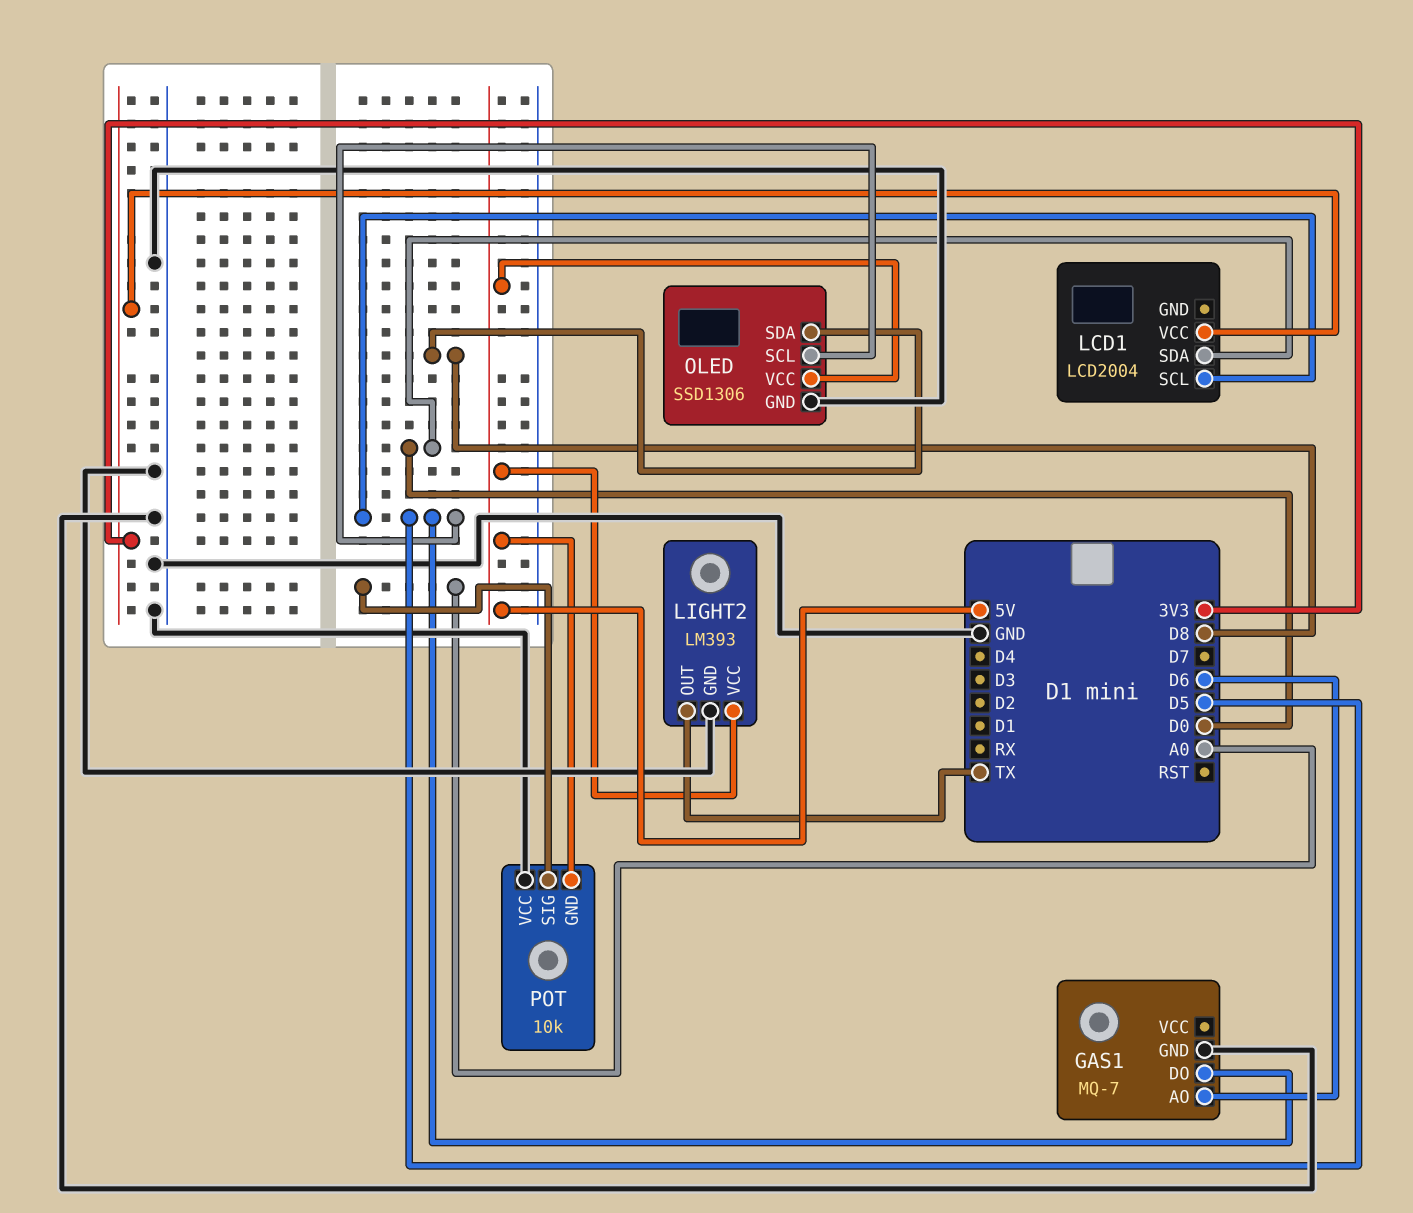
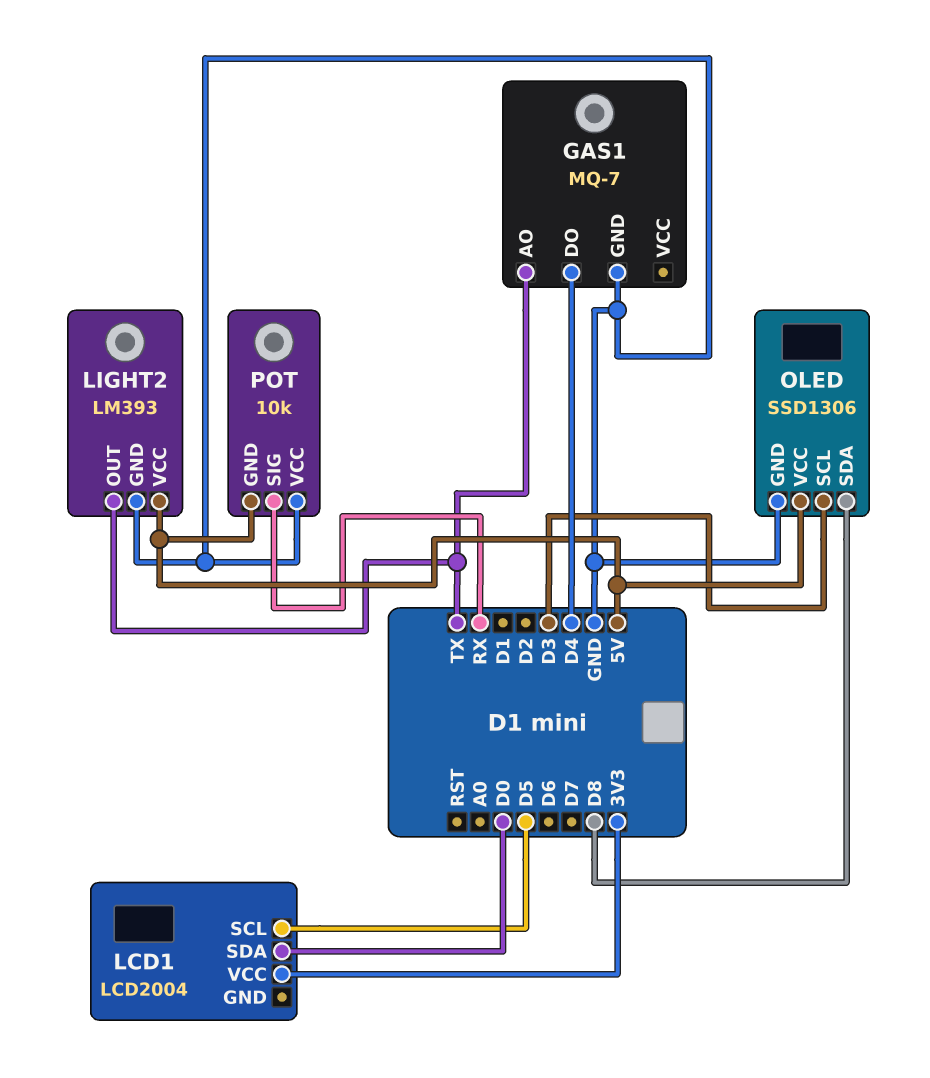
GAS1 pin AO: D6 -> TX
GAS1 pin DO: D5 -> D4
OLED pin SCL: D5 -> D3
POT pin SIG: A0 -> RX

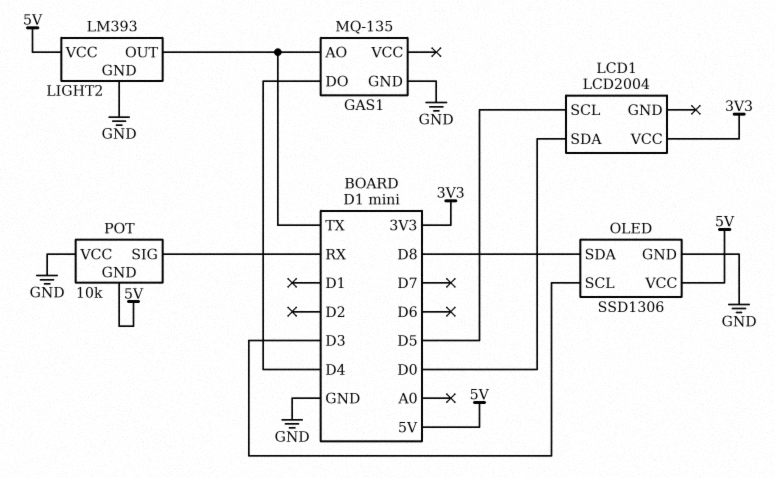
GAS1: MQ-7 -> MQ-135

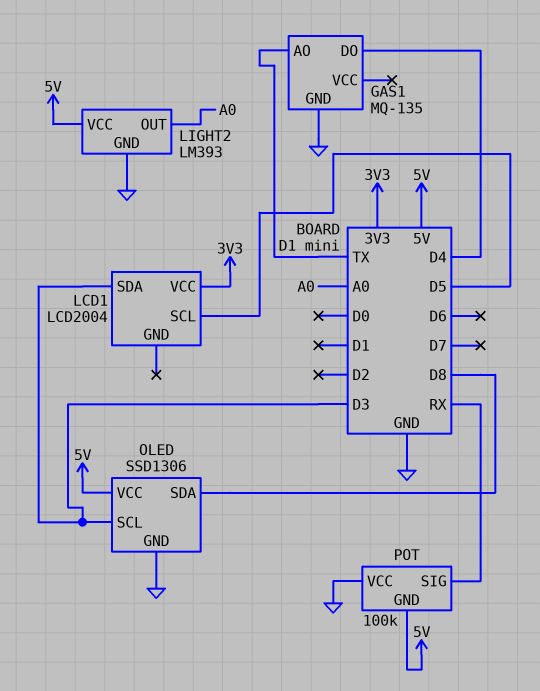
LCD1 pin SDA: D0 -> D3
LIGHT2 pin OUT: TX -> A0
POT: 10k -> 100k

